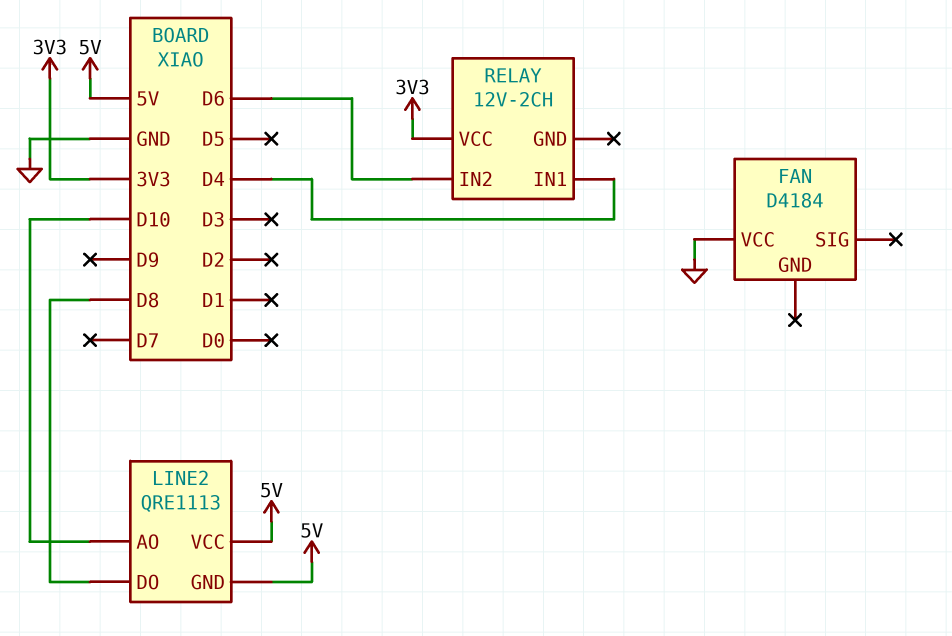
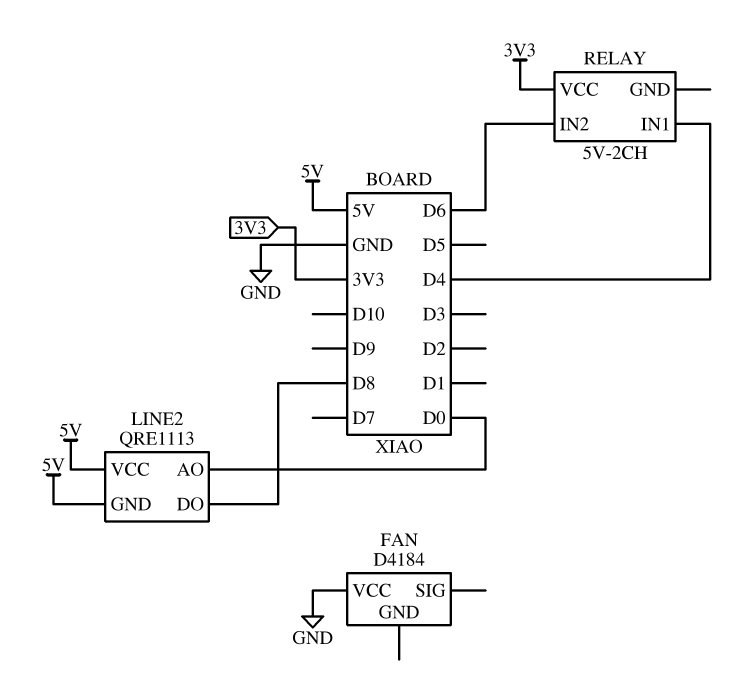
LINE2 pin AO: D10 -> D0
RELAY: 12V-2CH -> 5V-2CH

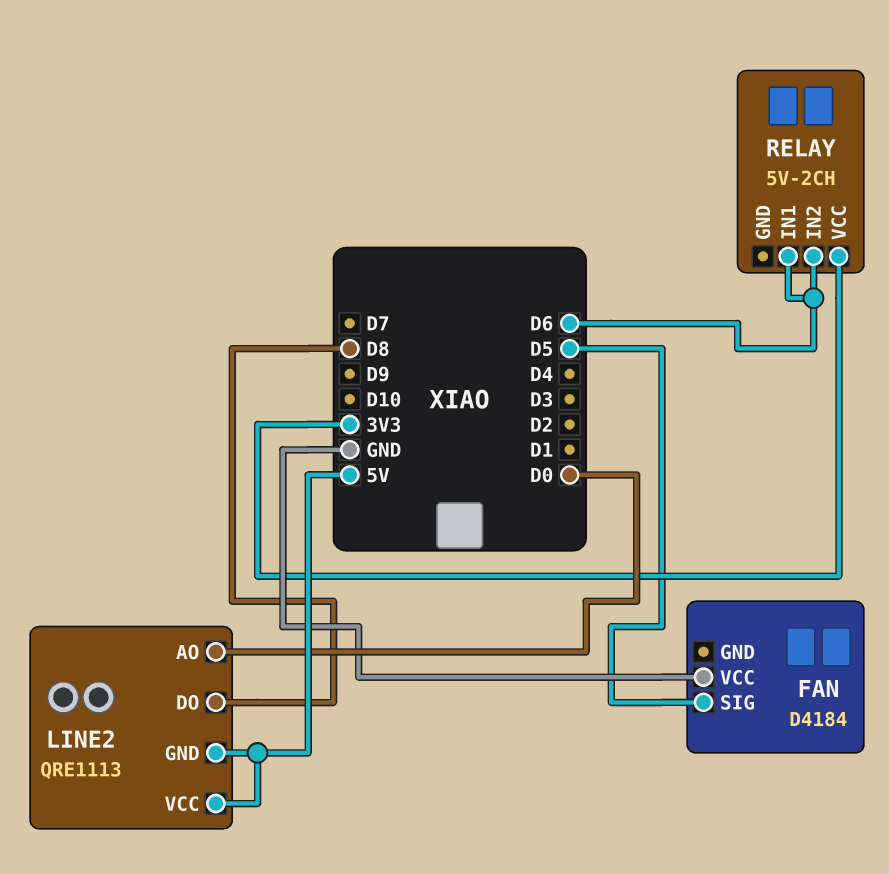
FAN pin SIG: none -> D5
RELAY pin IN1: D4 -> D6

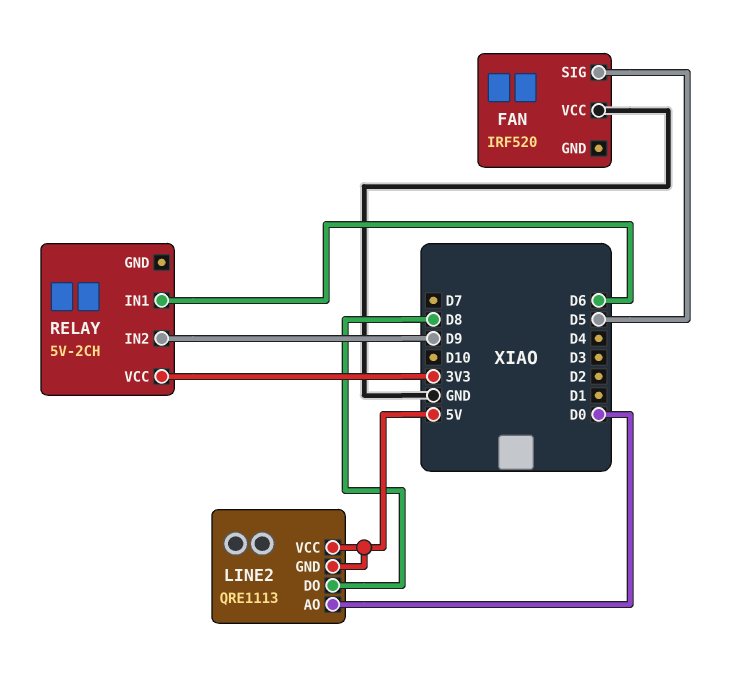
FAN: D4184 -> IRF520
RELAY pin IN2: D6 -> D9

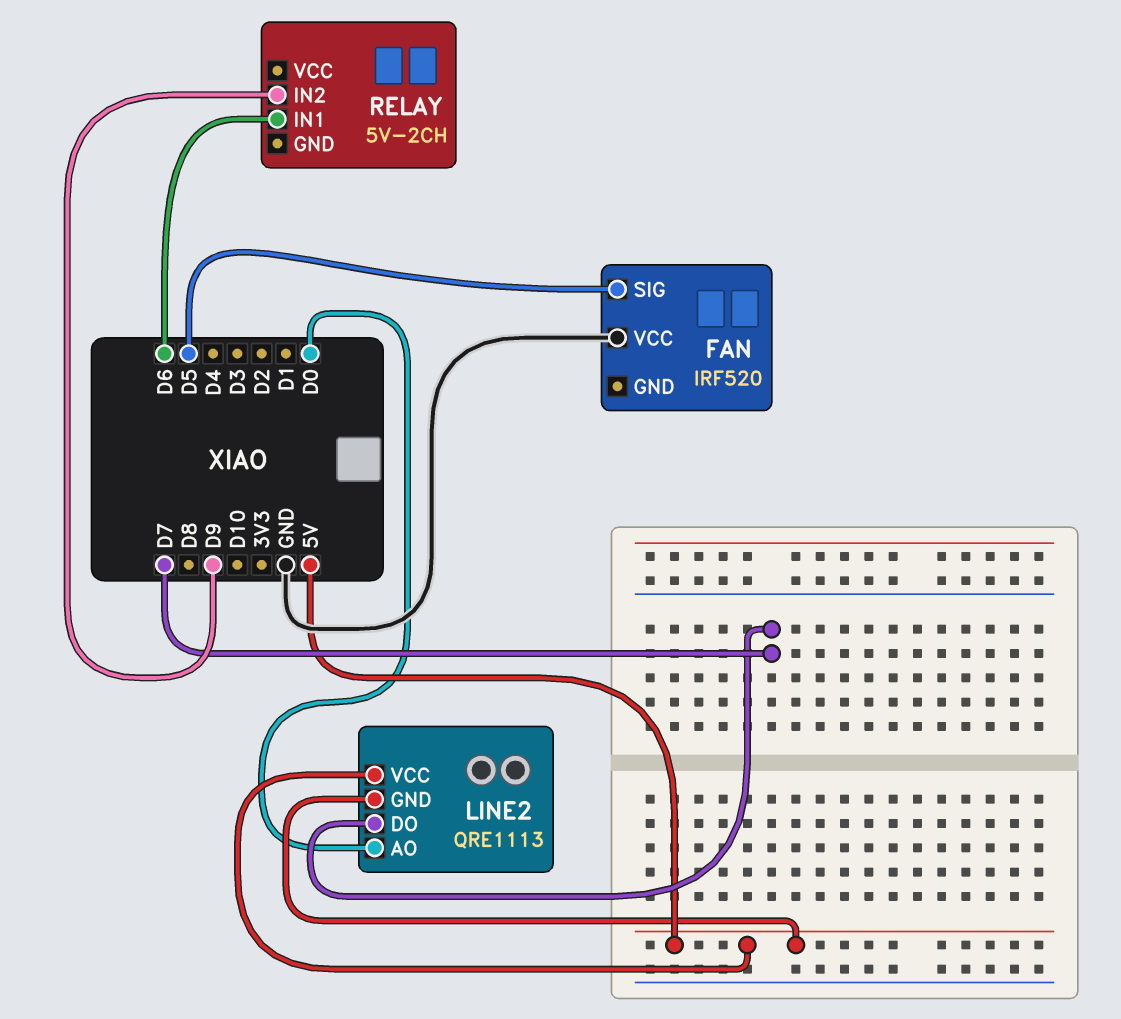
LINE2 pin DO: D8 -> D7
RELAY pin VCC: 3V3 -> none

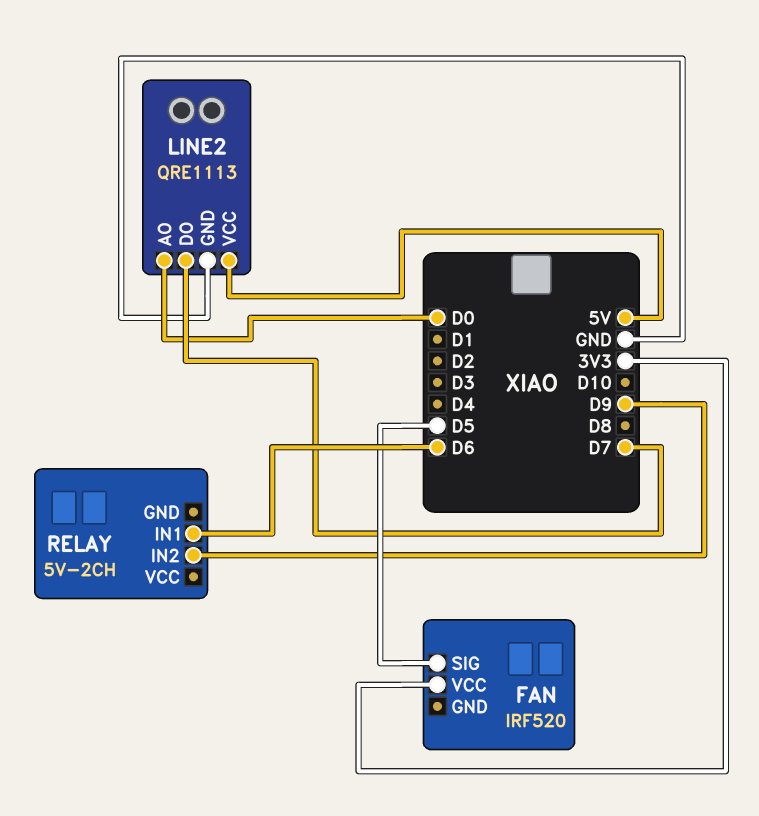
FAN pin VCC: GND -> 3V3
LINE2 pin GND: 5V -> GND

